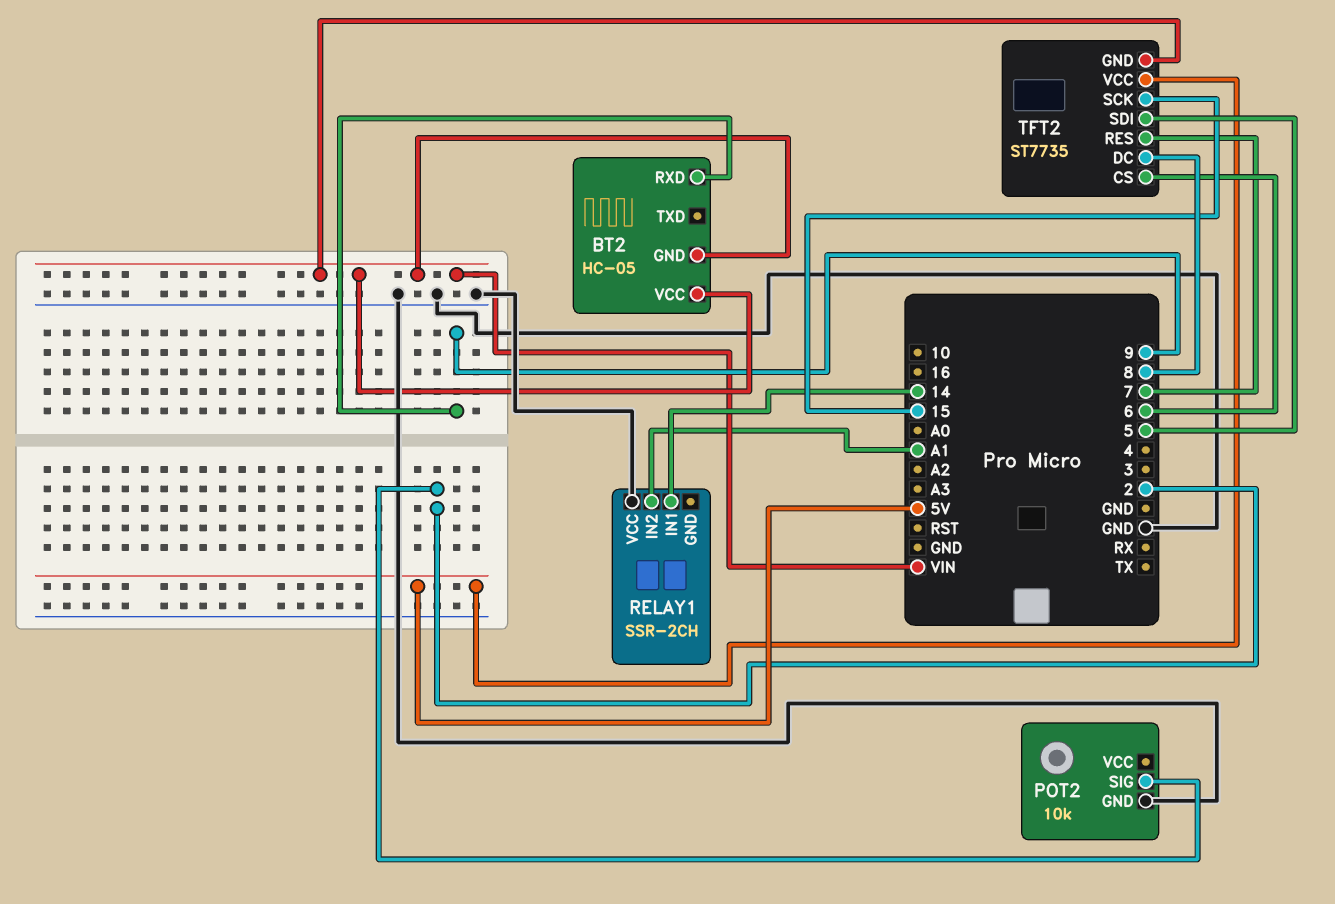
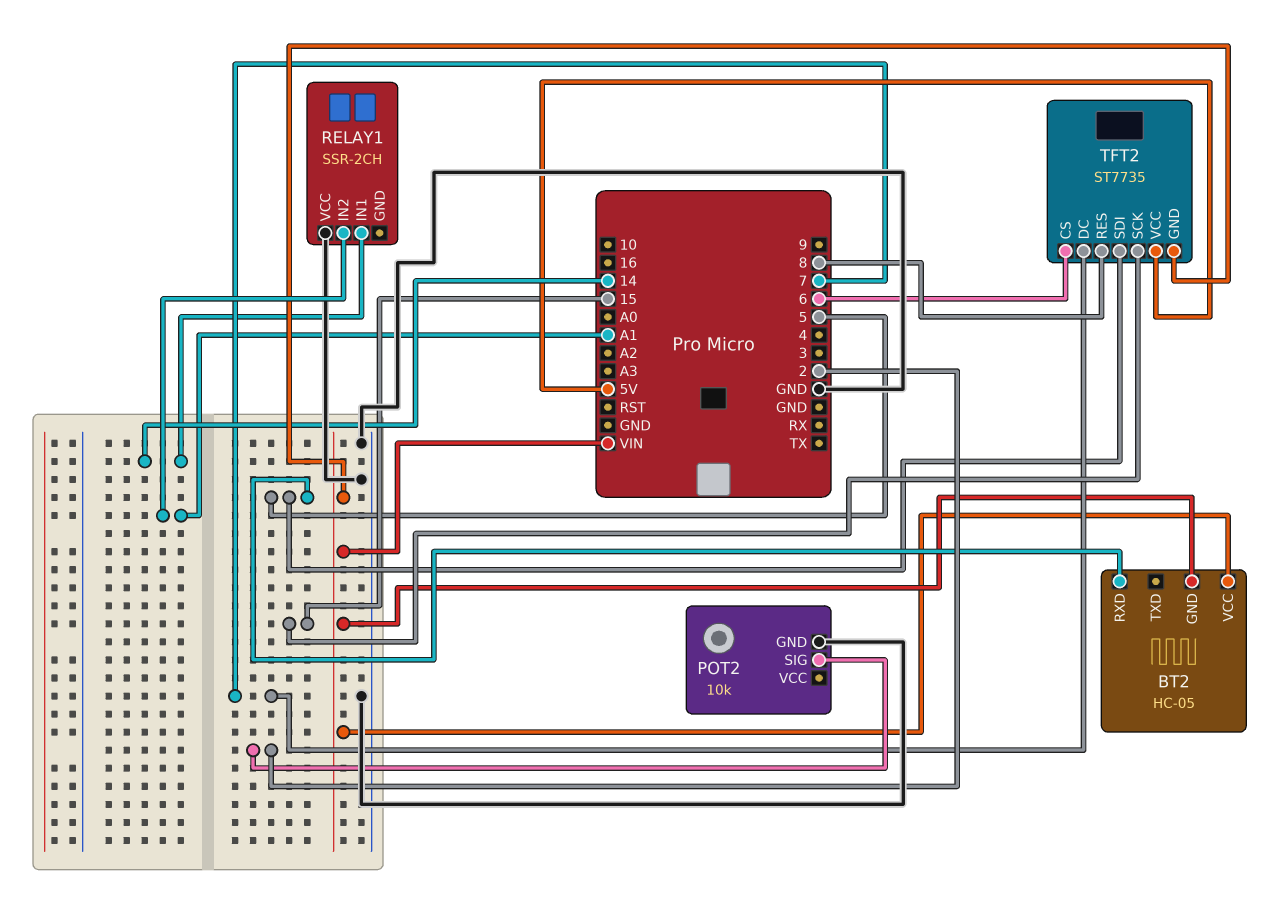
BT2 pin RXD: 9 -> 5
TFT2 pin DC: 8 -> 7
TFT2 pin RES: 7 -> 8

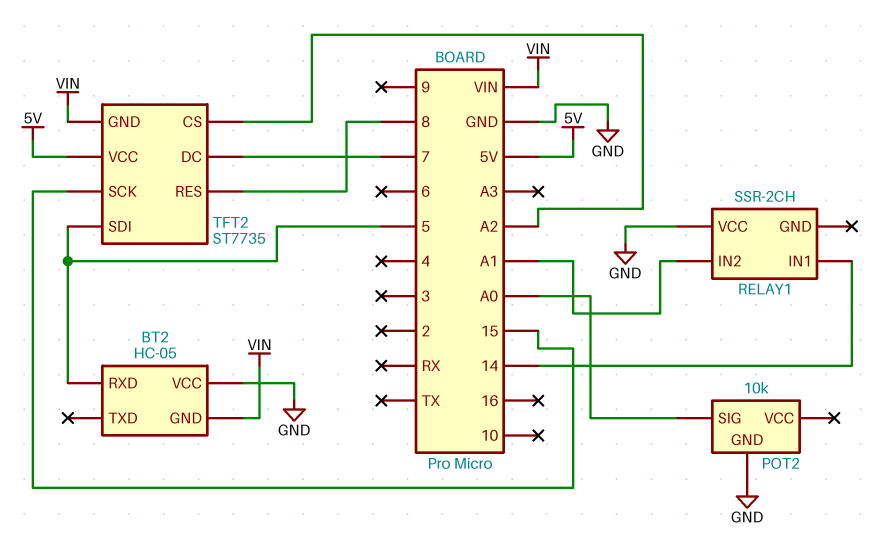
BT2 pin VCC: VIN -> GND
POT2 pin SIG: 2 -> A0
TFT2 pin CS: 6 -> A2

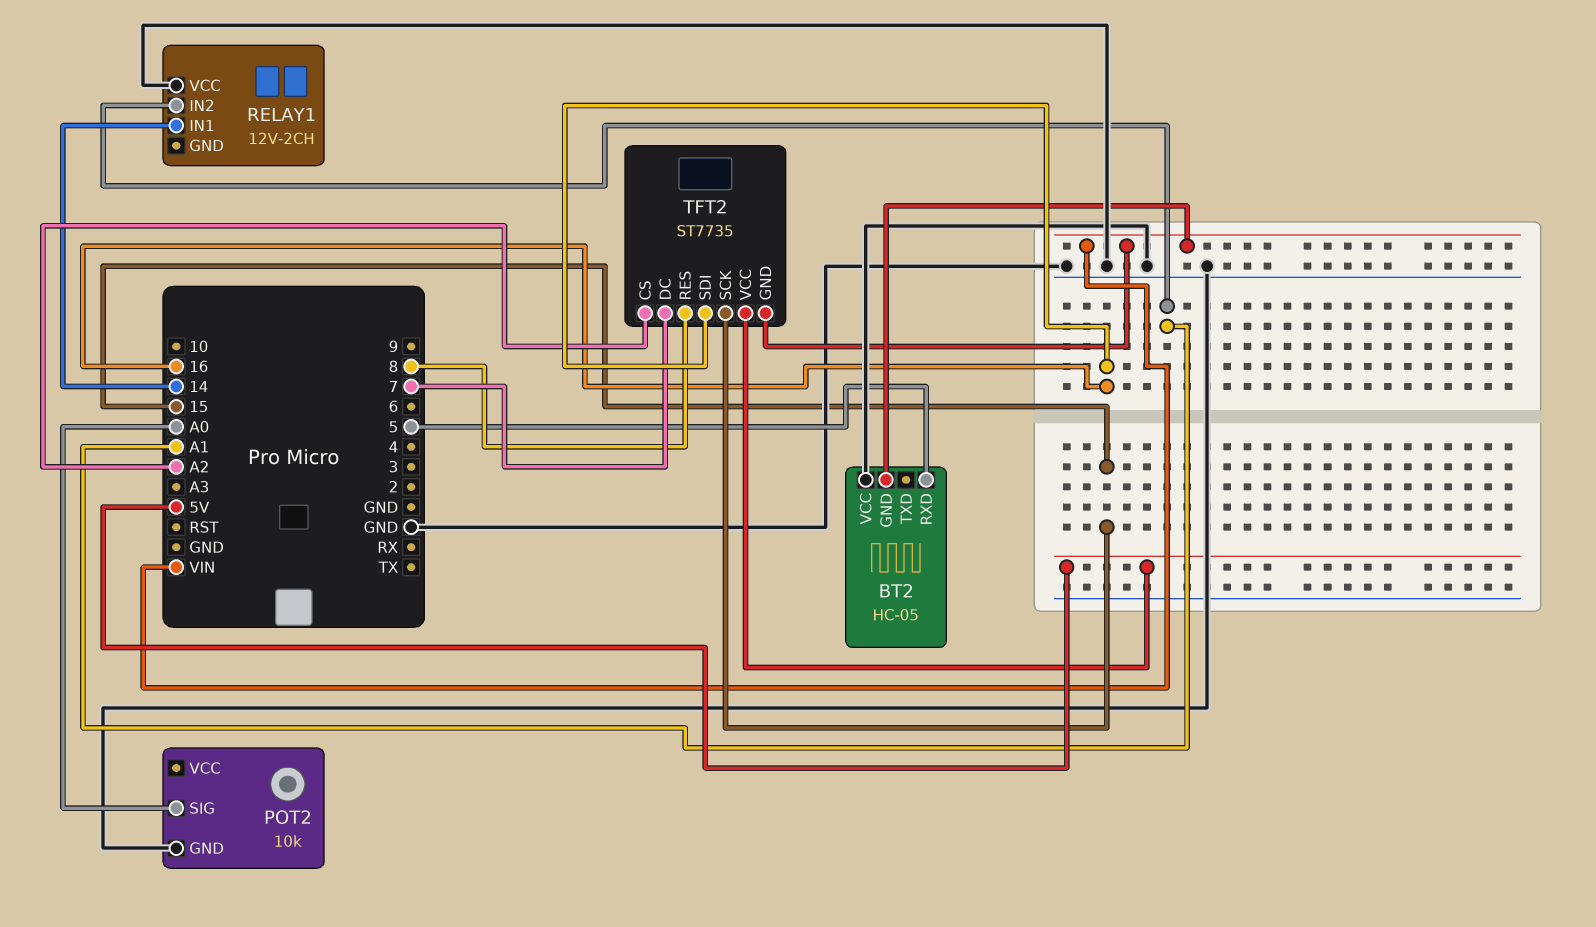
RELAY1: SSR-2CH -> 12V-2CH
TFT2 pin SDI: 5 -> 16

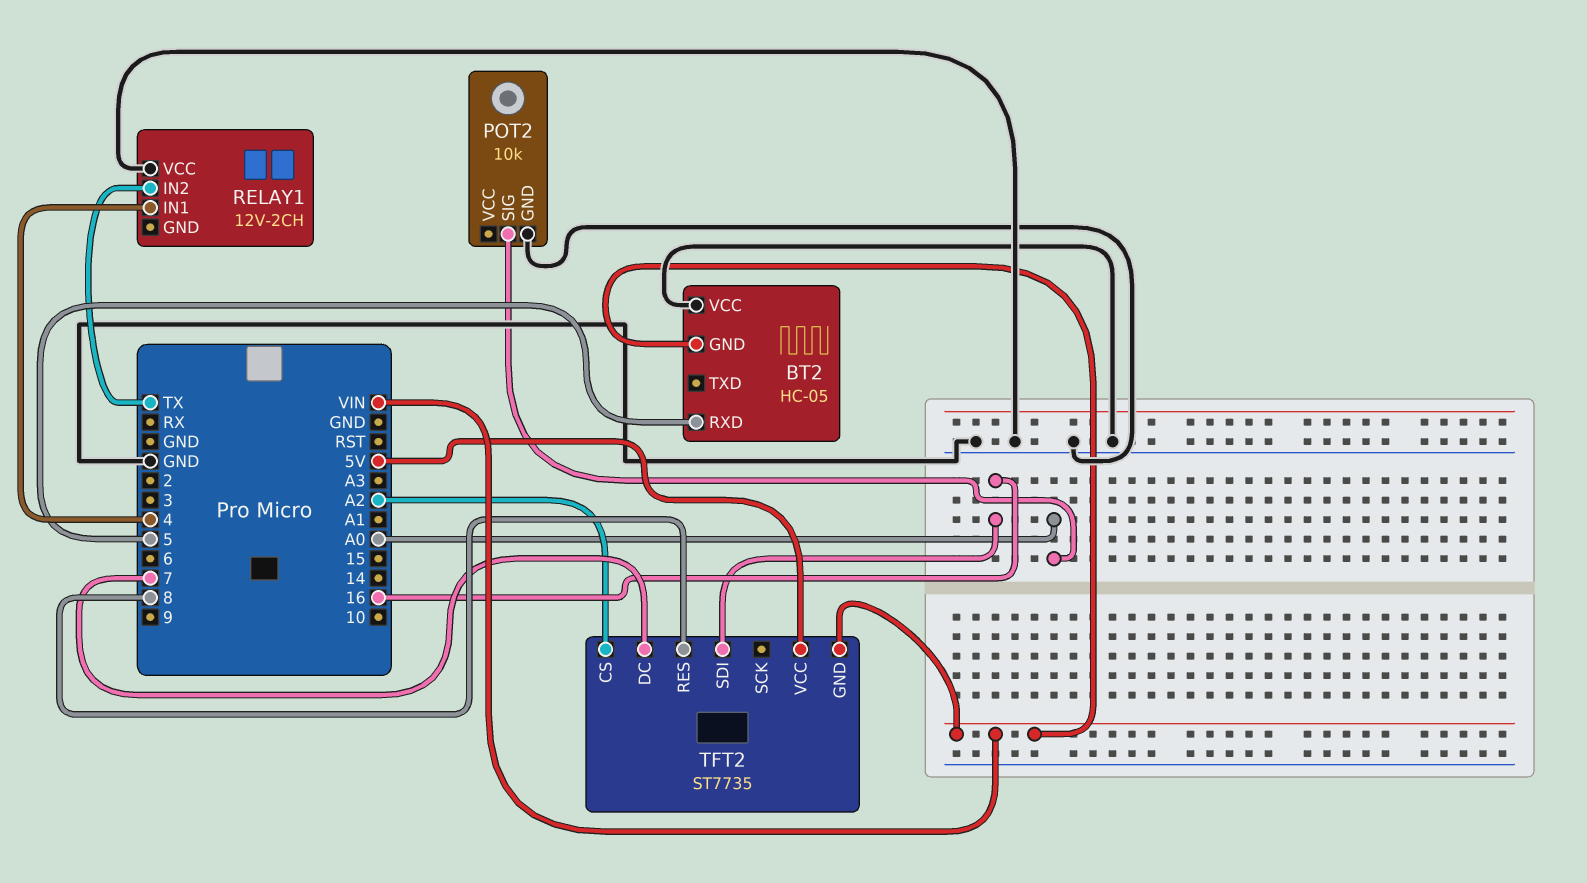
RELAY1 pin IN1: 14 -> 4
RELAY1 pin IN2: A1 -> TX
TFT2 pin SCK: 15 -> none

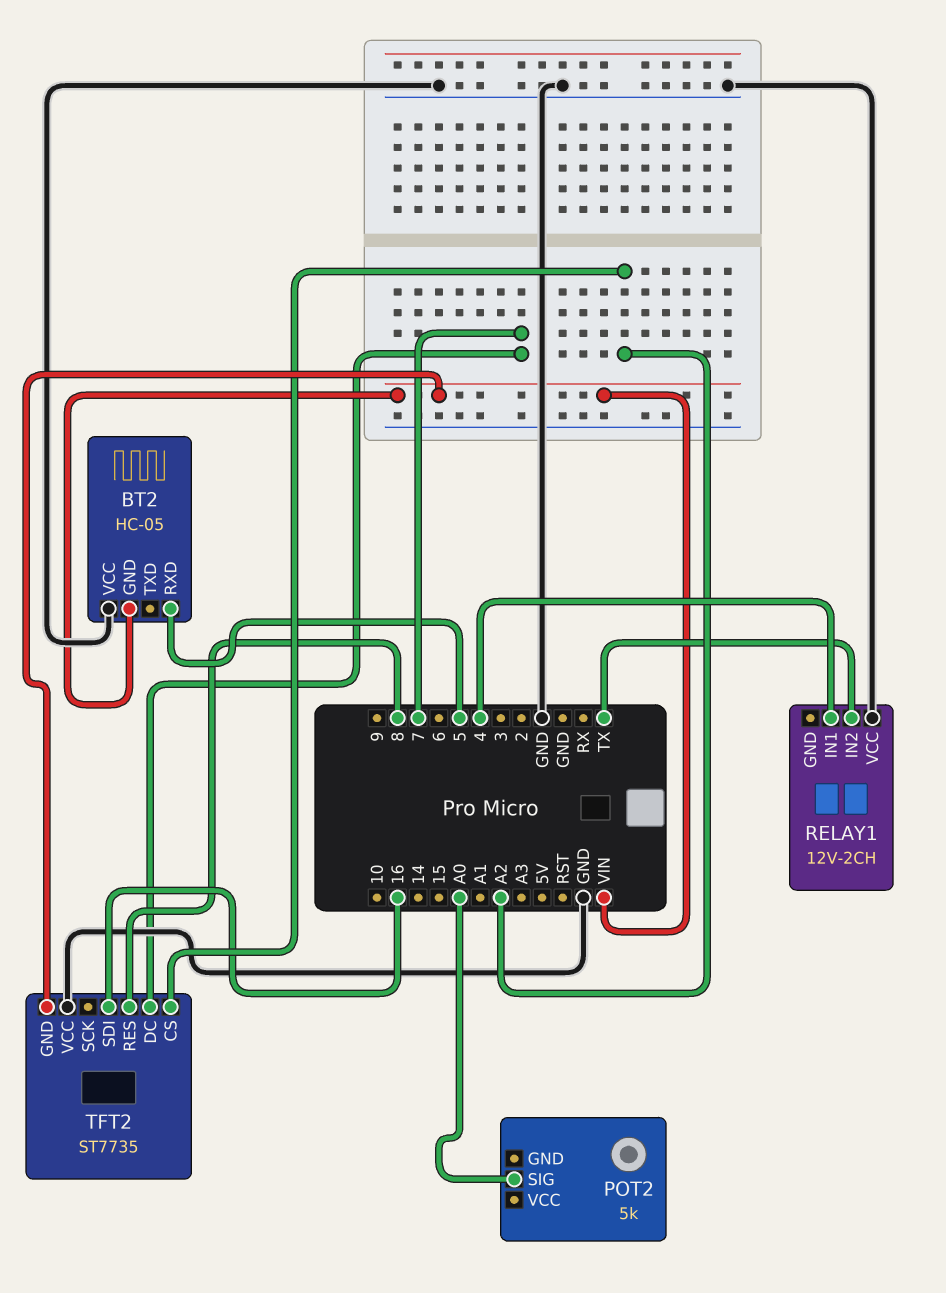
POT2: 10k -> 5k
POT2 pin GND: GND -> none
TFT2 pin VCC: 5V -> GND

